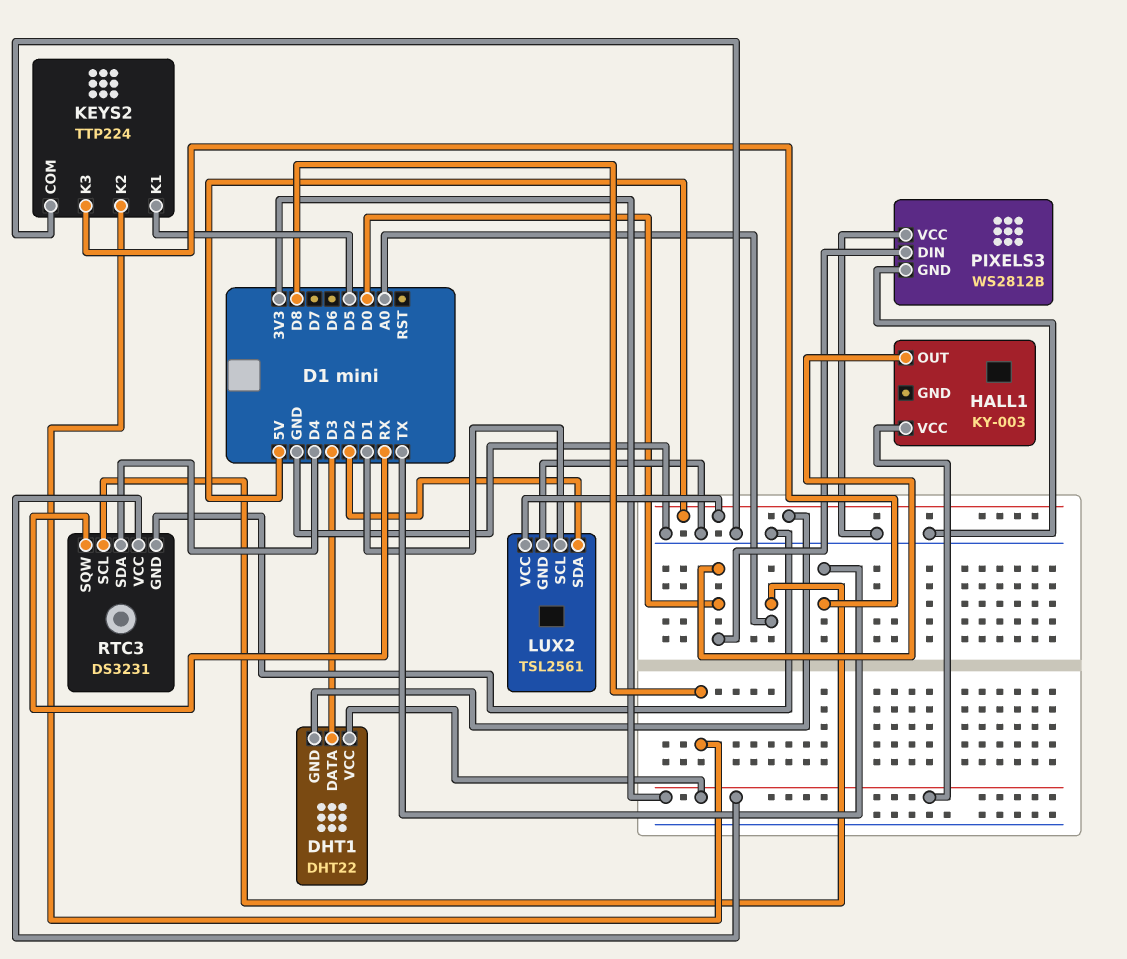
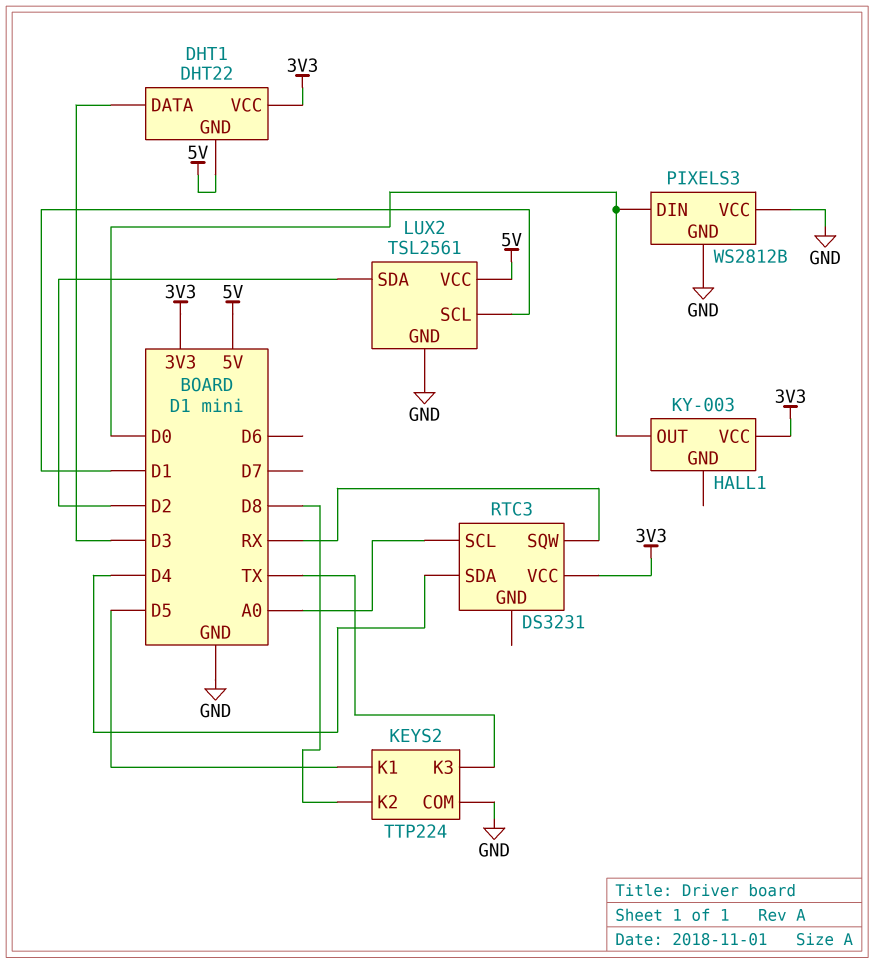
RTC3 pin GND: GND -> none

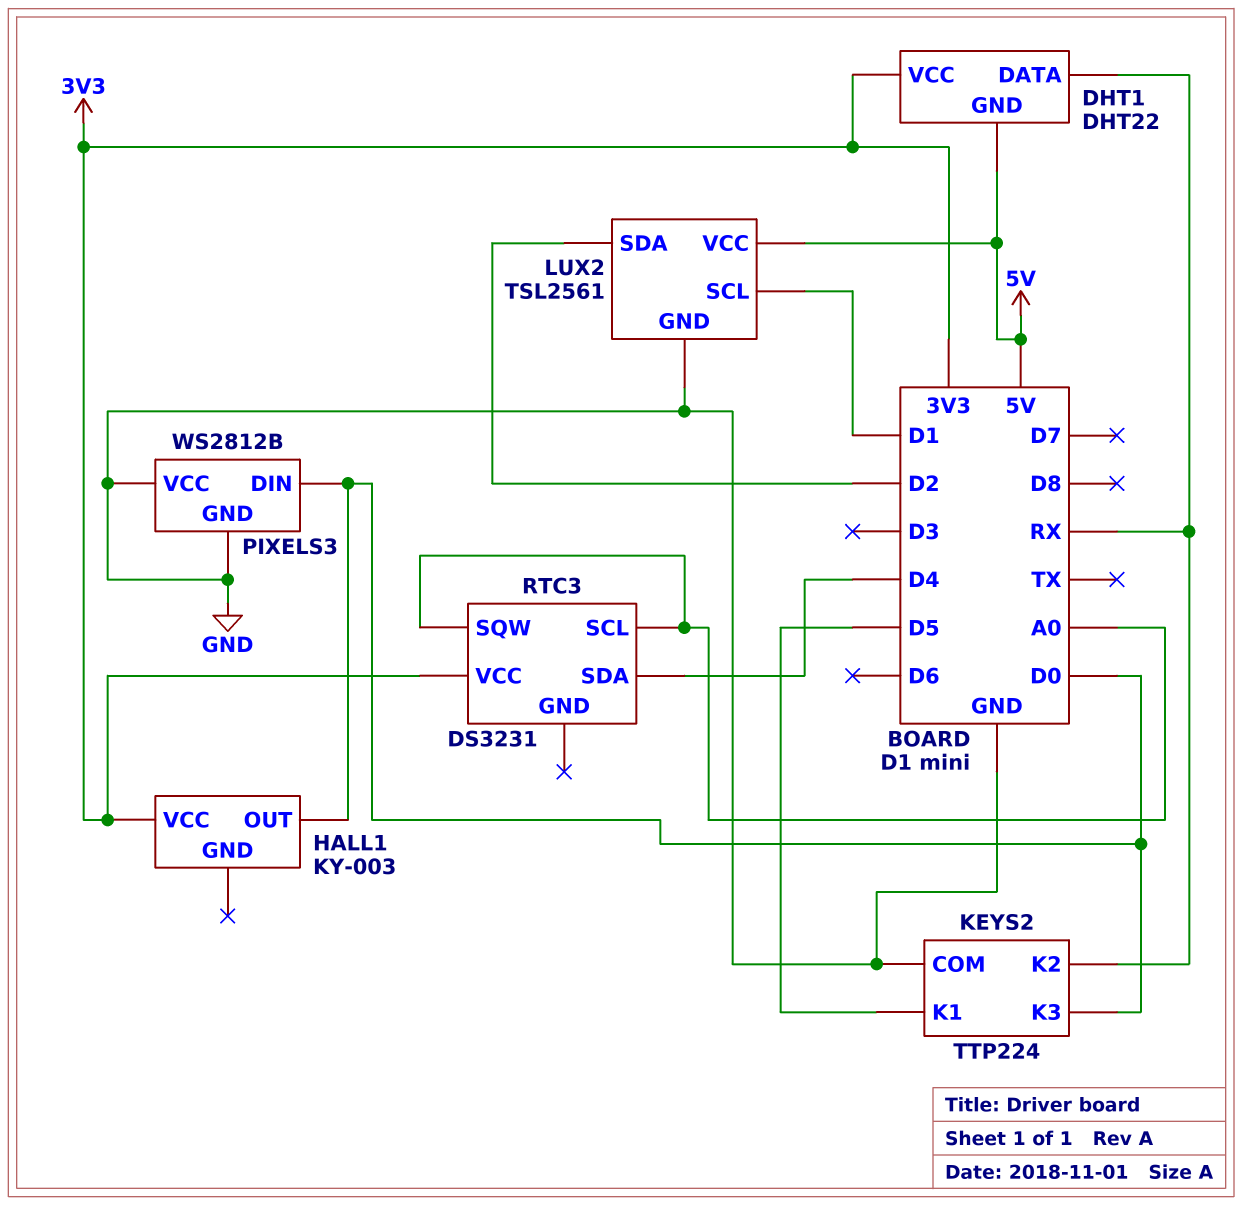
DHT1 pin DATA: D3 -> RX
KEYS2 pin K2: D8 -> RX
KEYS2 pin K3: TX -> D0
RTC3 pin SQW: RX -> A0

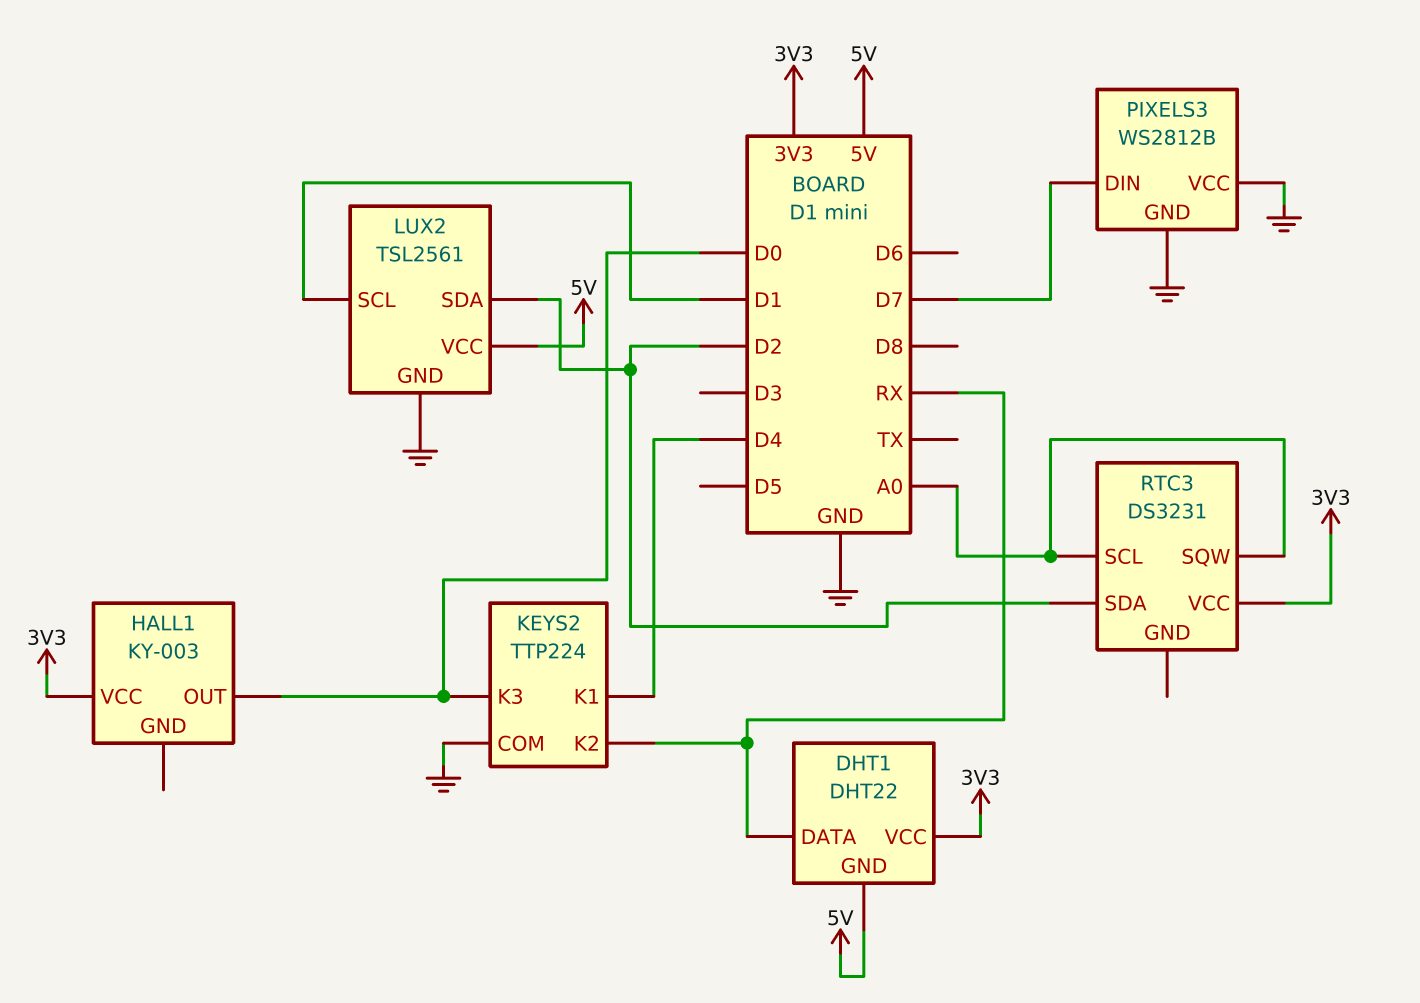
KEYS2 pin K1: D5 -> D4
PIXELS3 pin DIN: D0 -> D7
RTC3 pin SDA: D4 -> D2

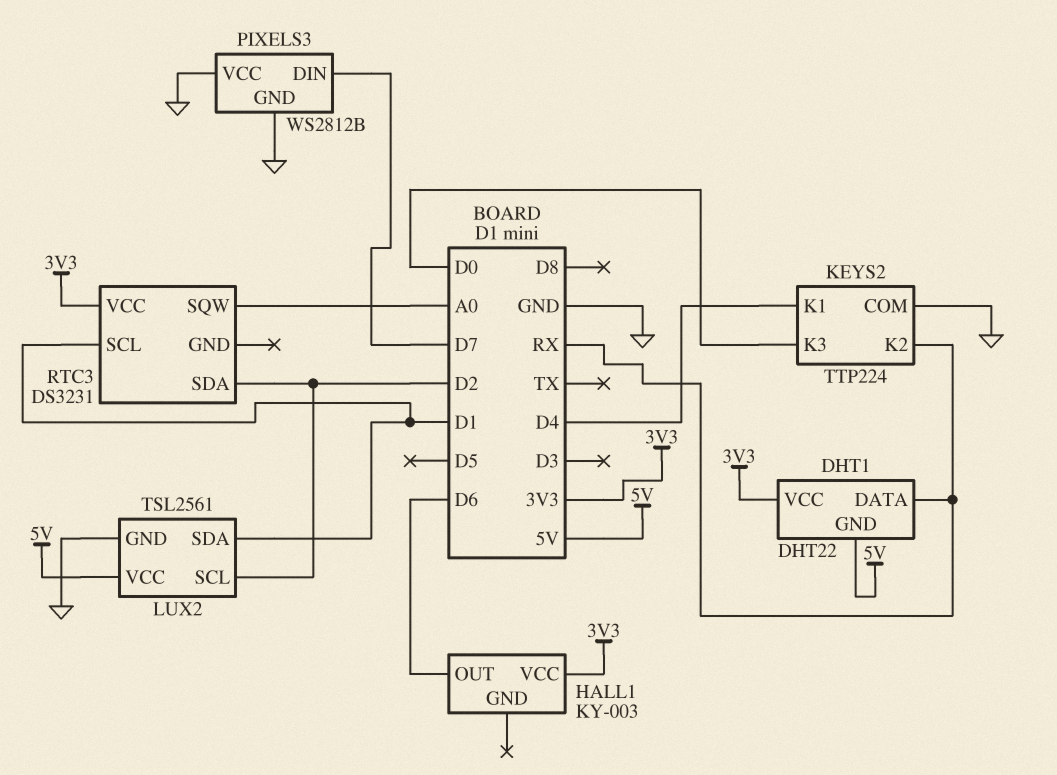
HALL1 pin OUT: D0 -> D6
LUX2 pin SCL: D1 -> D2
LUX2 pin SDA: D2 -> D1
RTC3 pin SCL: A0 -> D1

